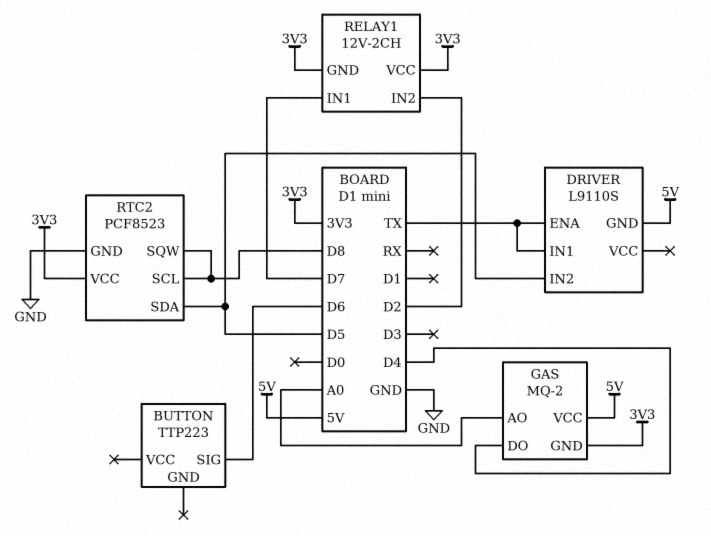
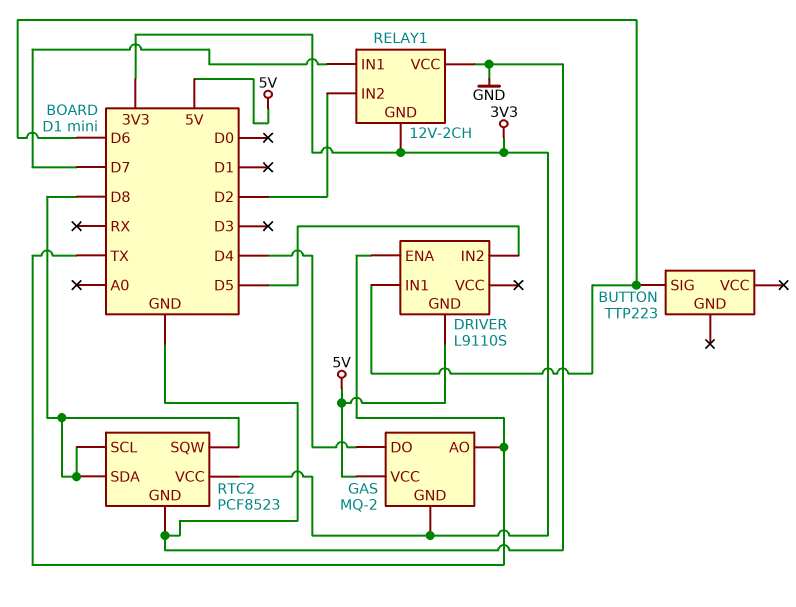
DRIVER pin IN1: TX -> D6
GAS pin AO: A0 -> TX
RELAY1 pin VCC: 3V3 -> GND
RTC2 pin SDA: D5 -> D8

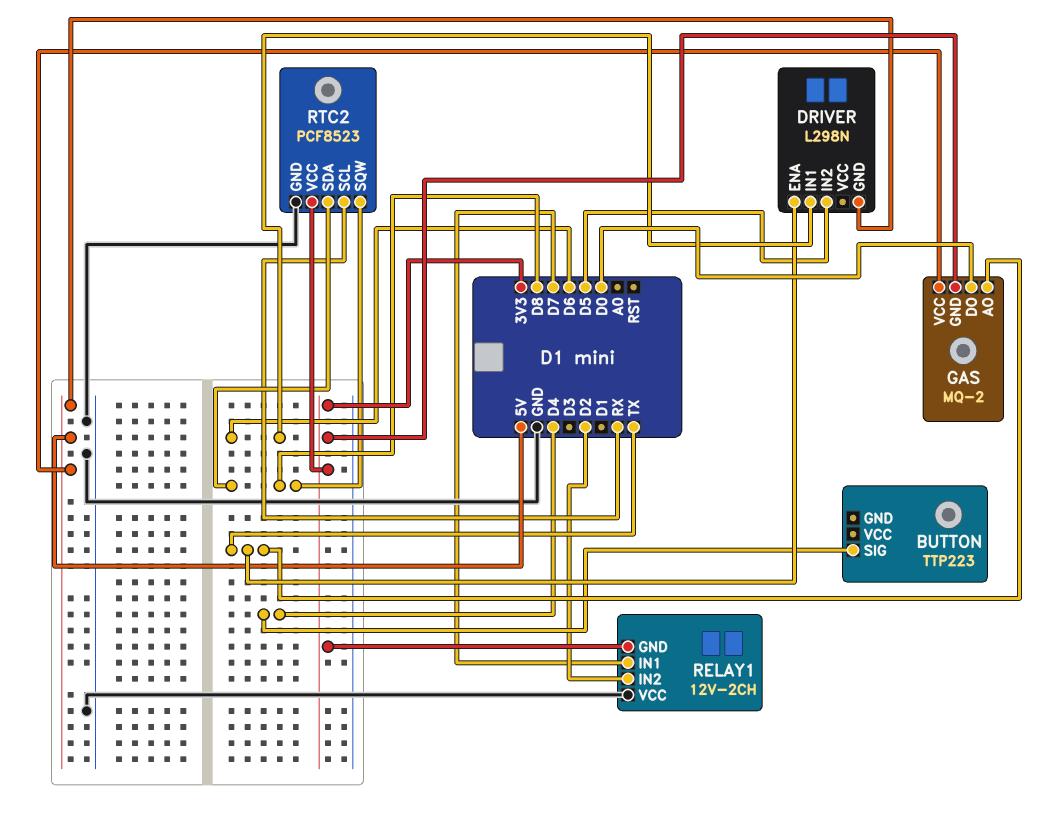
BUTTON pin SIG: D6 -> D4
DRIVER: L9110S -> L298N
GAS pin DO: D4 -> D0
RTC2 pin SCL: D8 -> RX

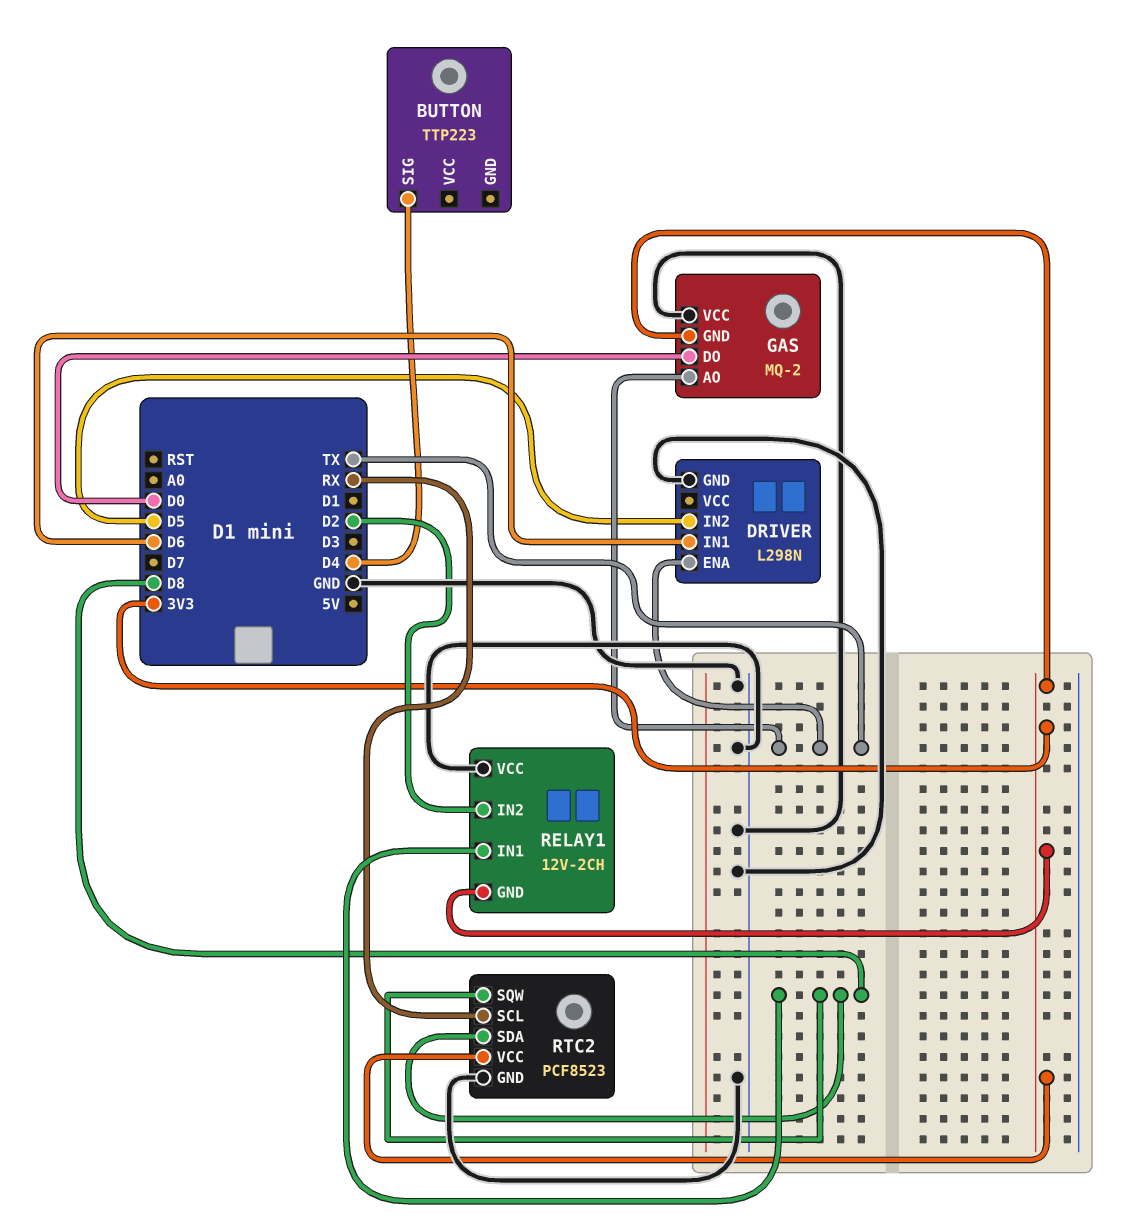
DRIVER pin GND: 5V -> GND
GAS pin VCC: 5V -> GND
RELAY1 pin IN1: D7 -> D8

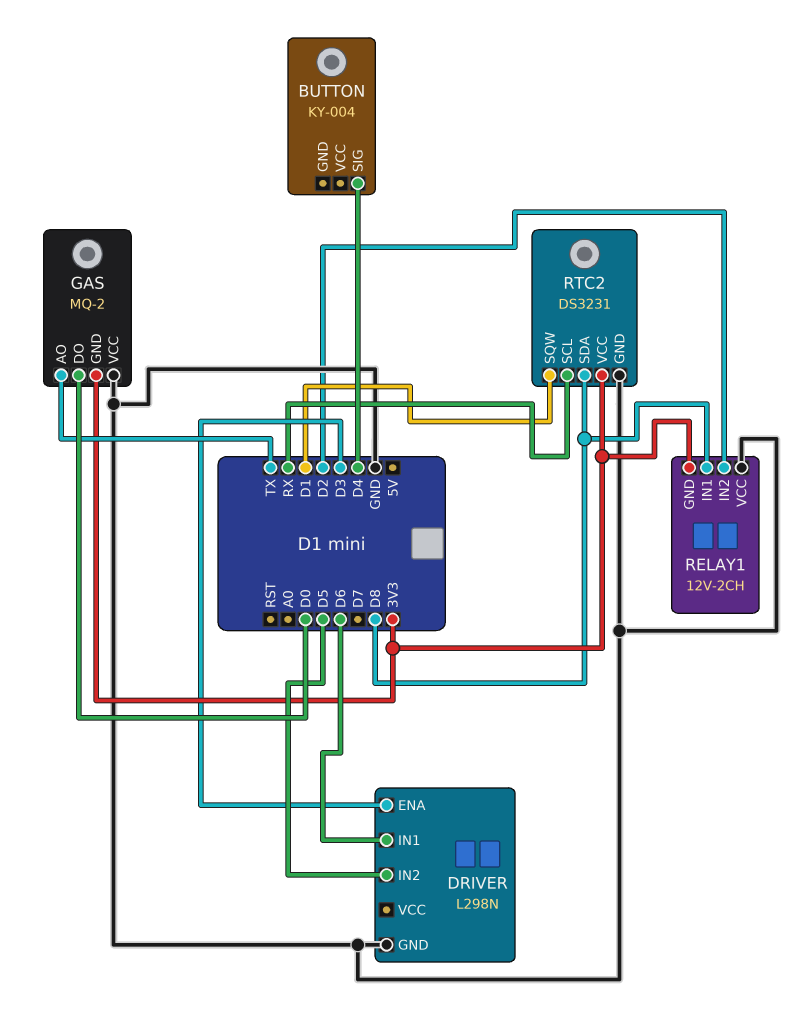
BUTTON: TTP223 -> KY-004
DRIVER pin ENA: TX -> D3
RTC2: PCF8523 -> DS3231
RTC2 pin SQW: D8 -> D1

